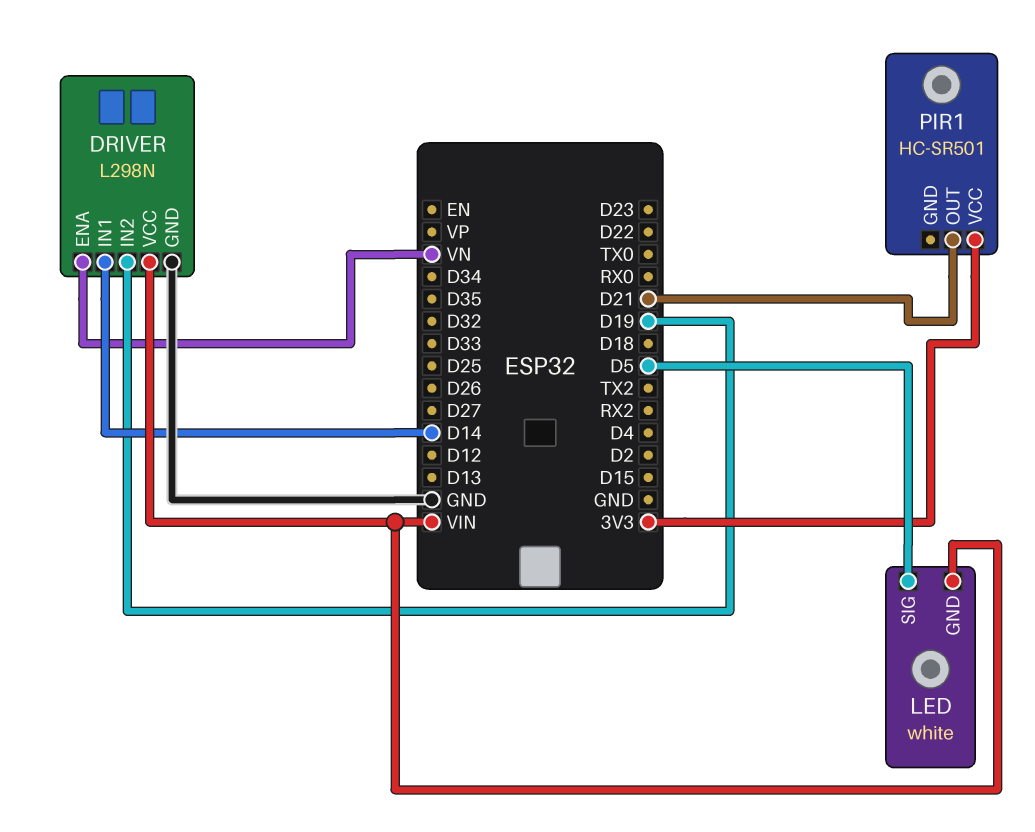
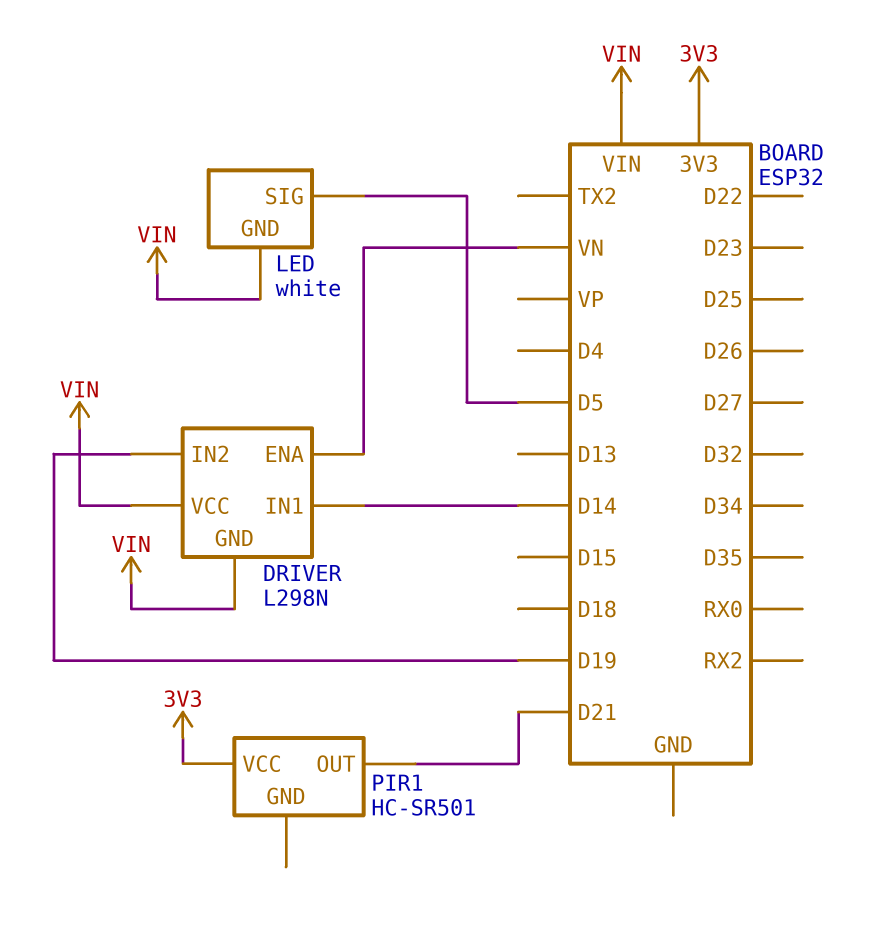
DRIVER pin GND: GND -> VIN

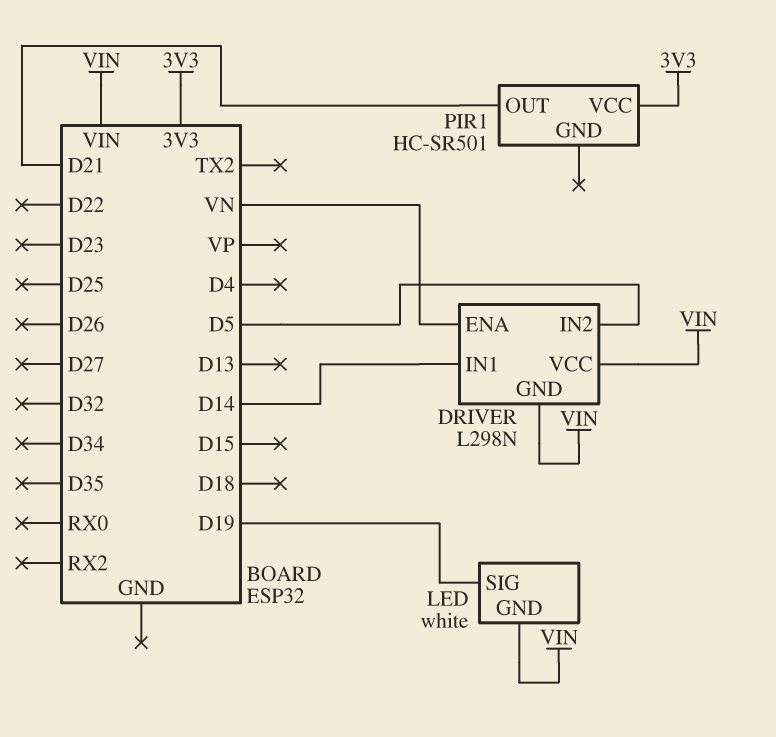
DRIVER pin IN2: D19 -> D5
LED pin SIG: D5 -> D19

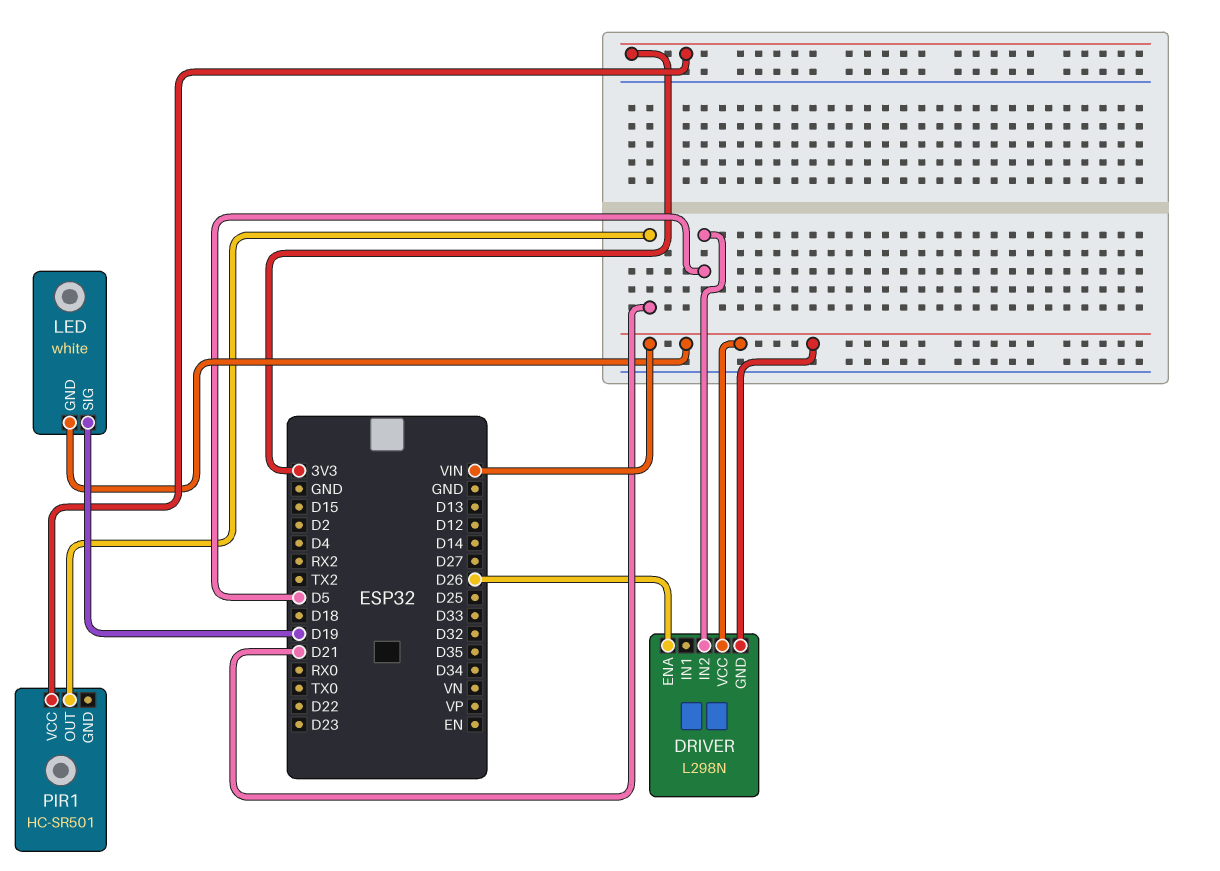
DRIVER pin ENA: VN -> D26
DRIVER pin IN1: D14 -> none

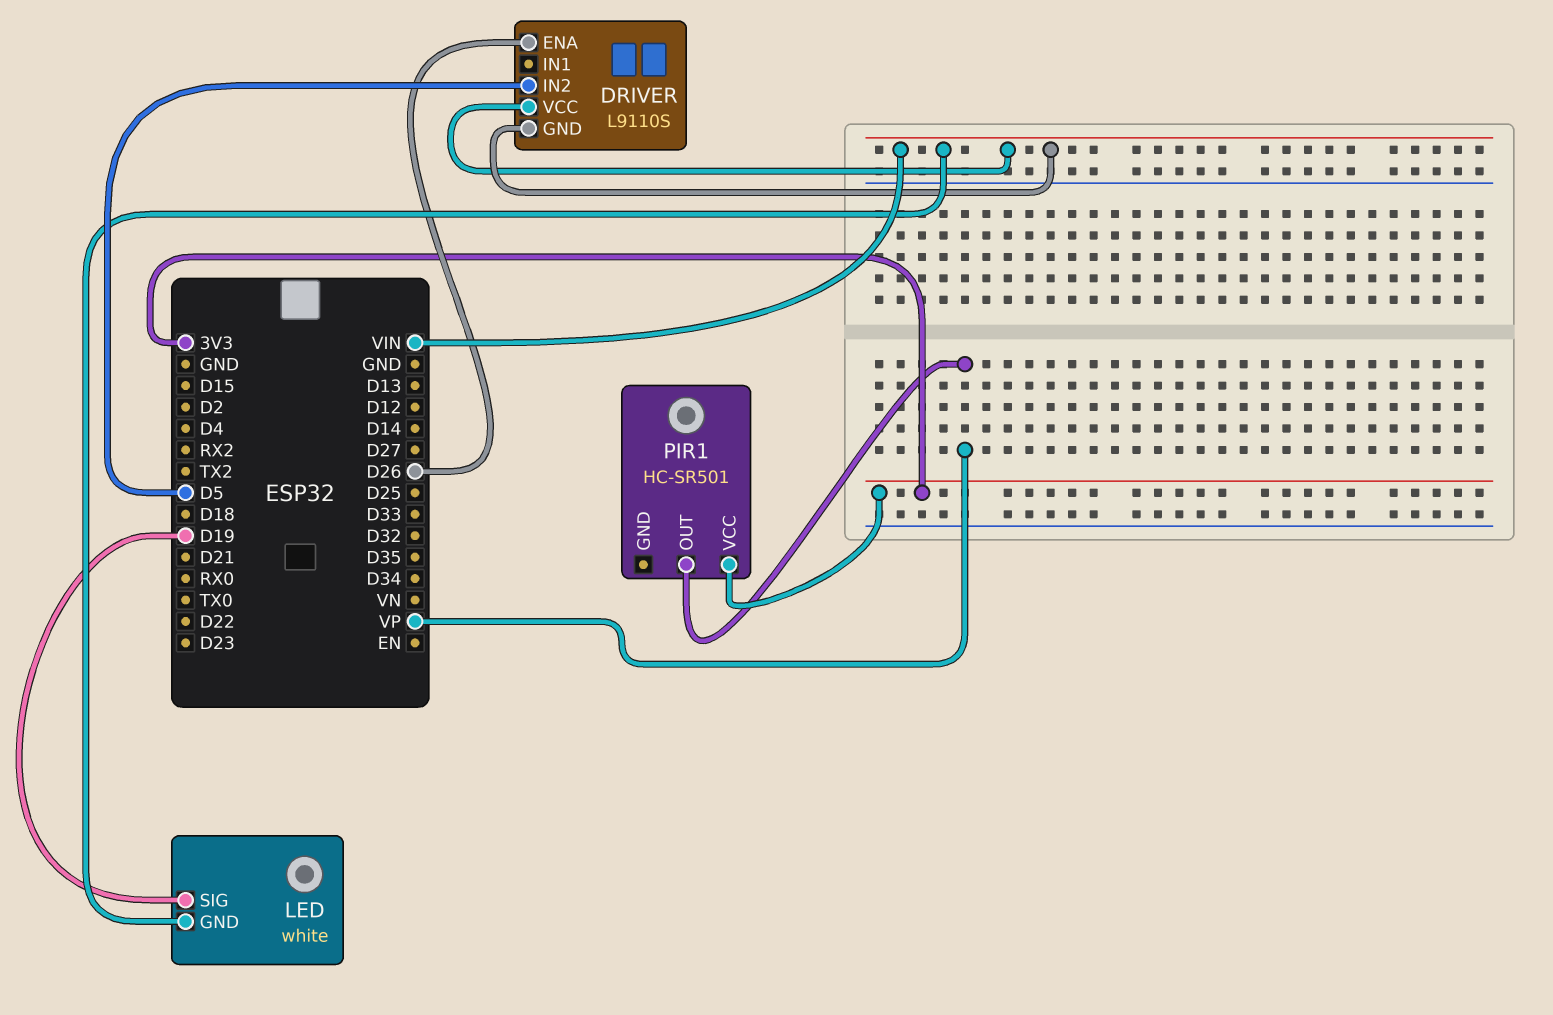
DRIVER: L298N -> L9110S
PIR1 pin OUT: D21 -> VP

